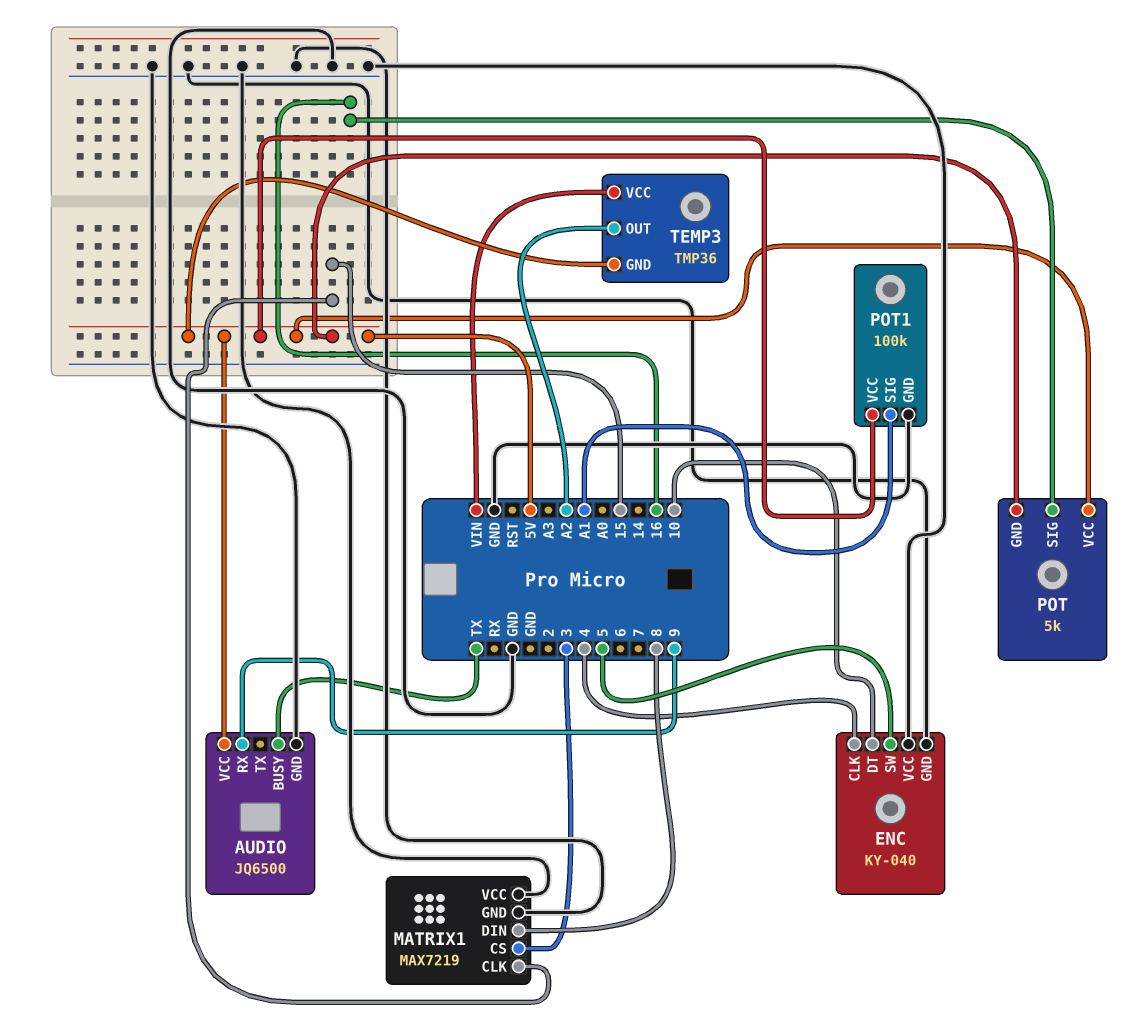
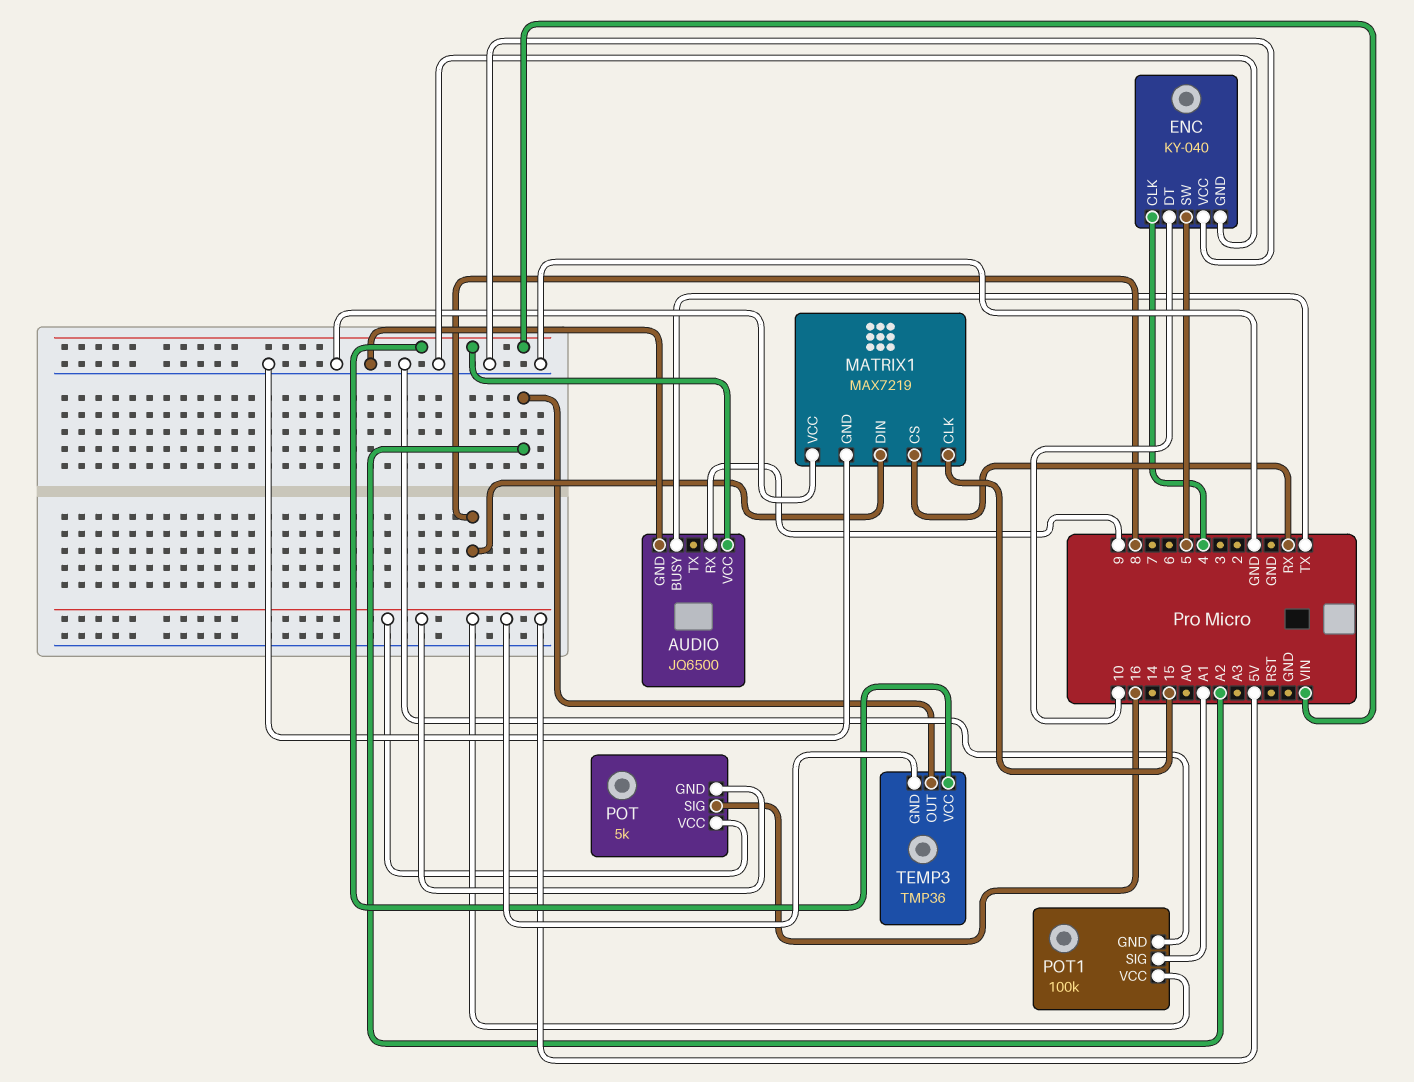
AUDIO pin VCC: 5V -> VIN
MATRIX1 pin CS: 3 -> RX

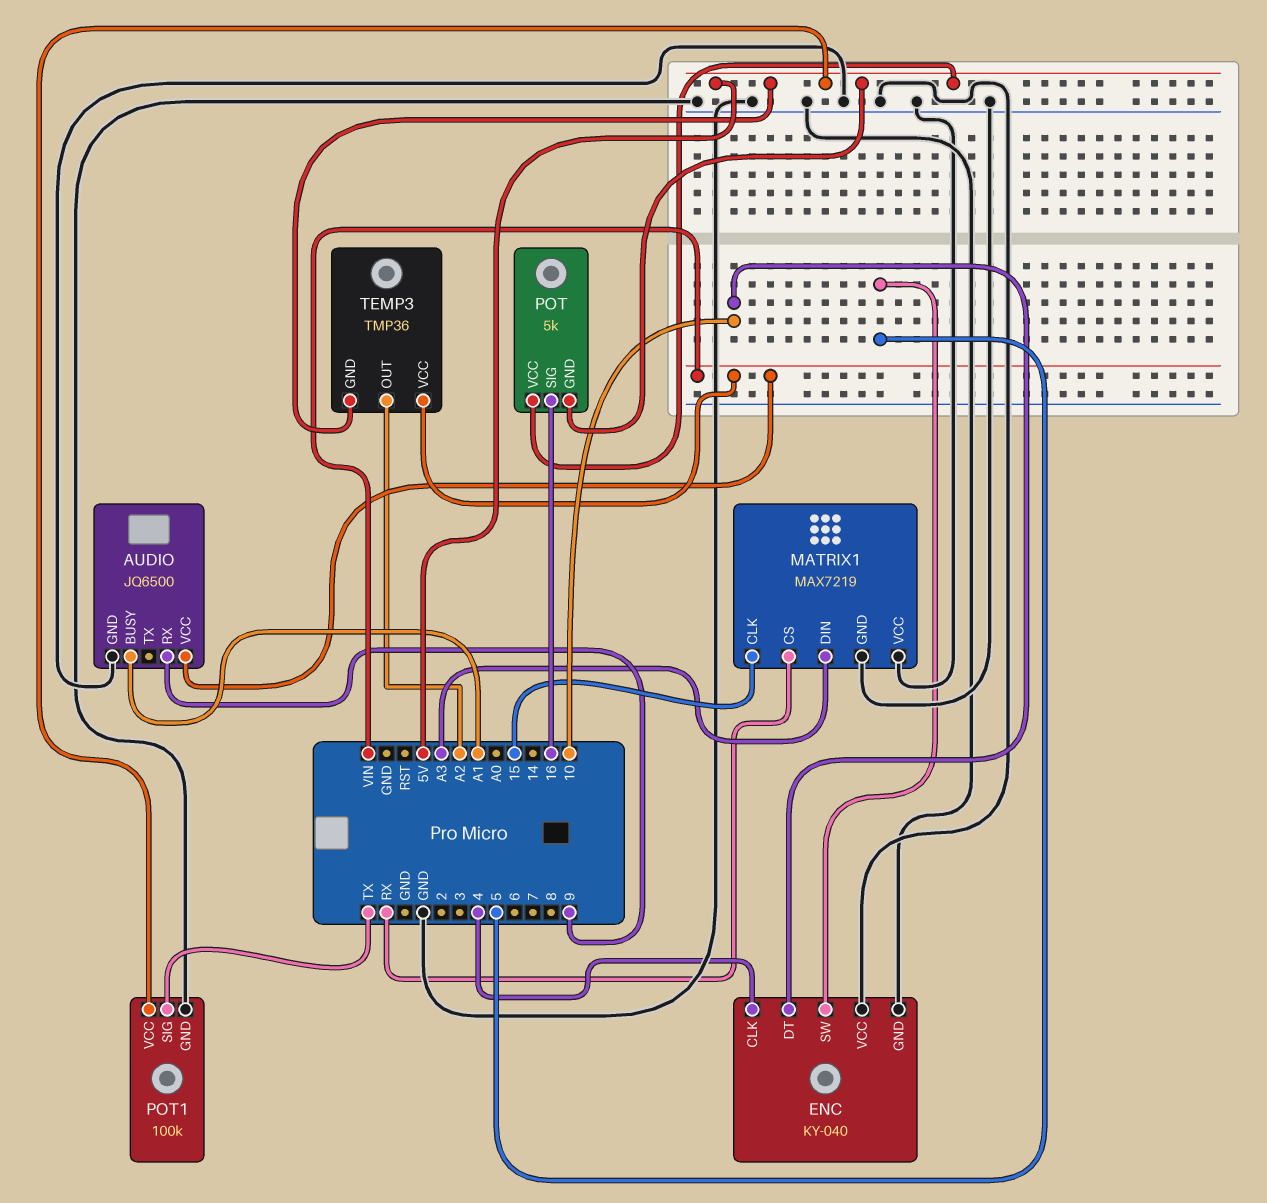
AUDIO pin BUSY: TX -> A1
MATRIX1 pin DIN: 8 -> A3
POT1 pin SIG: A1 -> TX

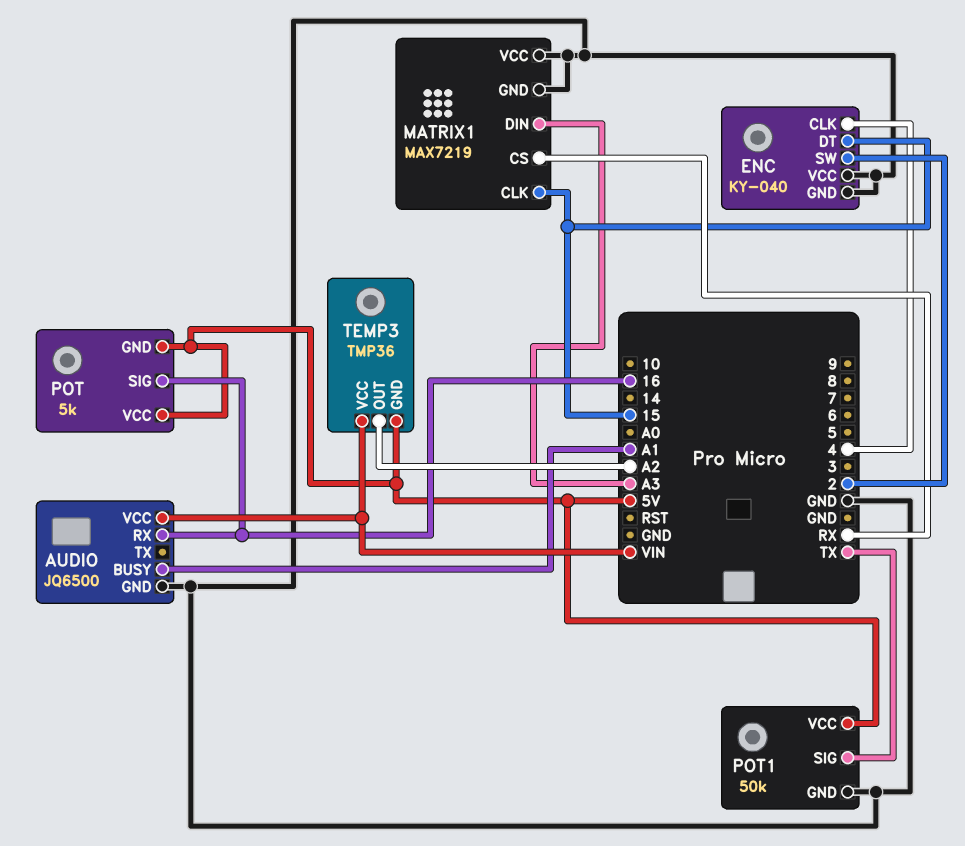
AUDIO pin RX: 9 -> 16
ENC pin DT: 10 -> 15
ENC pin SW: 5 -> 2
POT1: 100k -> 50k

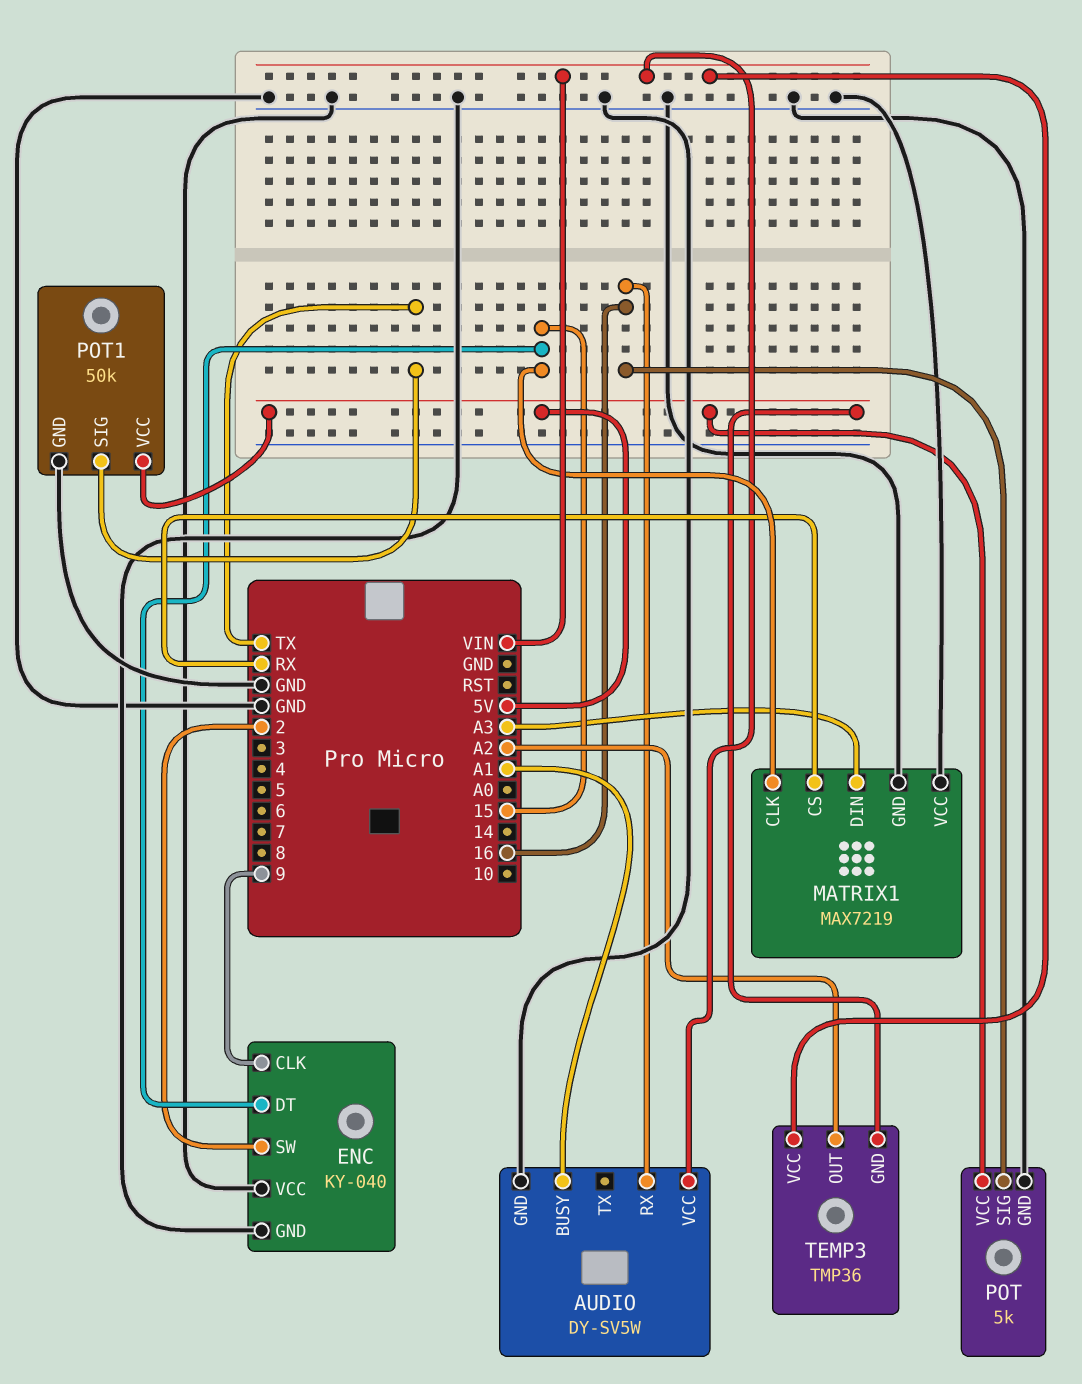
AUDIO: JQ6500 -> DY-SV5W
ENC pin CLK: 4 -> 9
POT pin GND: 5V -> GND

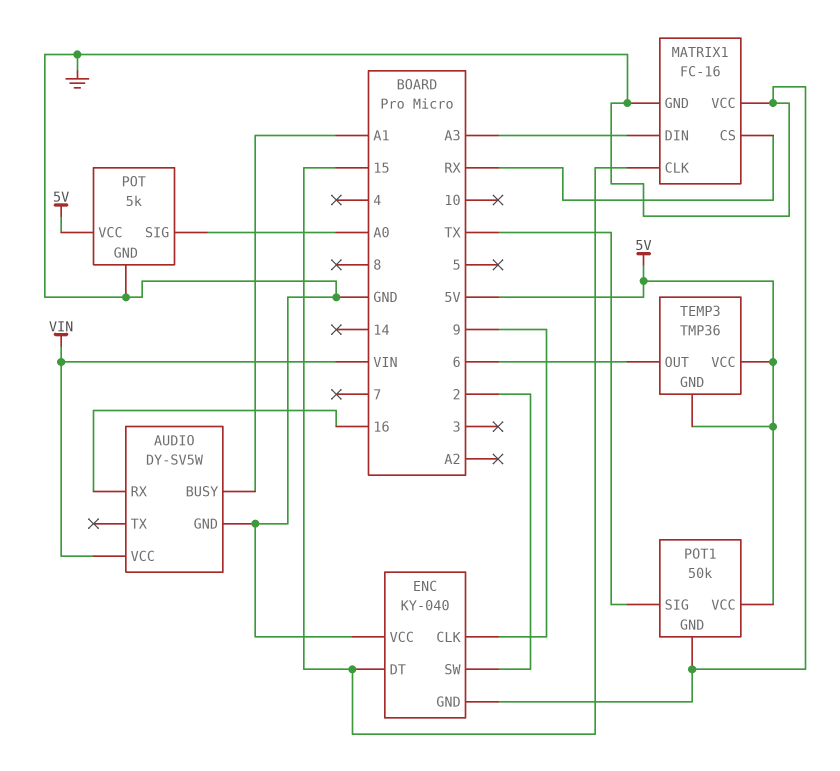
MATRIX1: MAX7219 -> FC-16
POT pin SIG: 16 -> A0
TEMP3 pin OUT: A2 -> 6
TEMP3 pin VCC: VIN -> 5V

